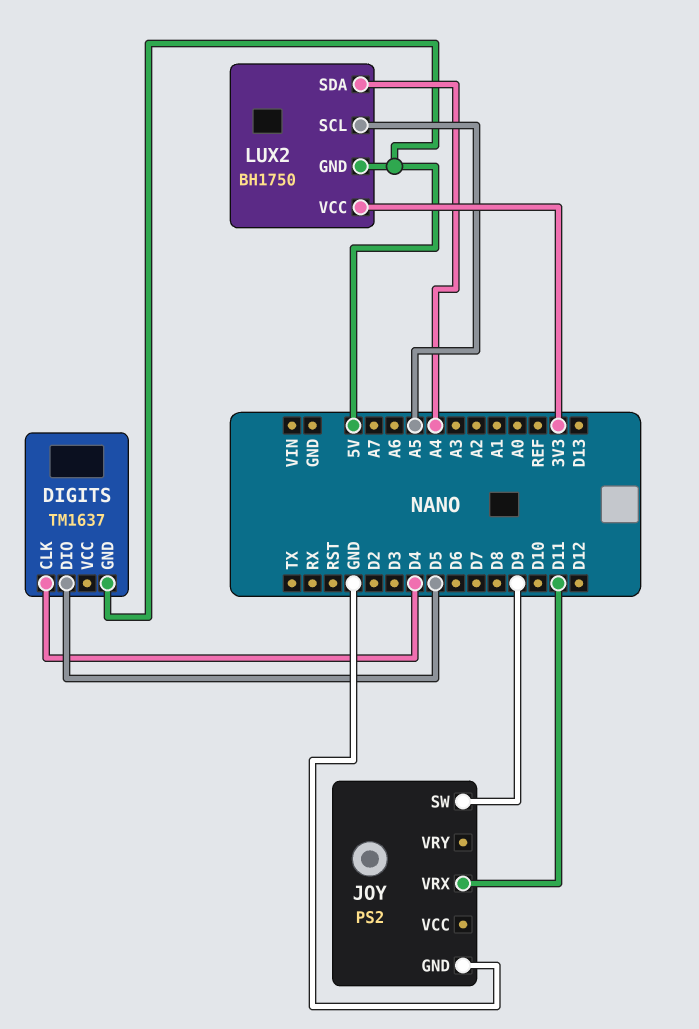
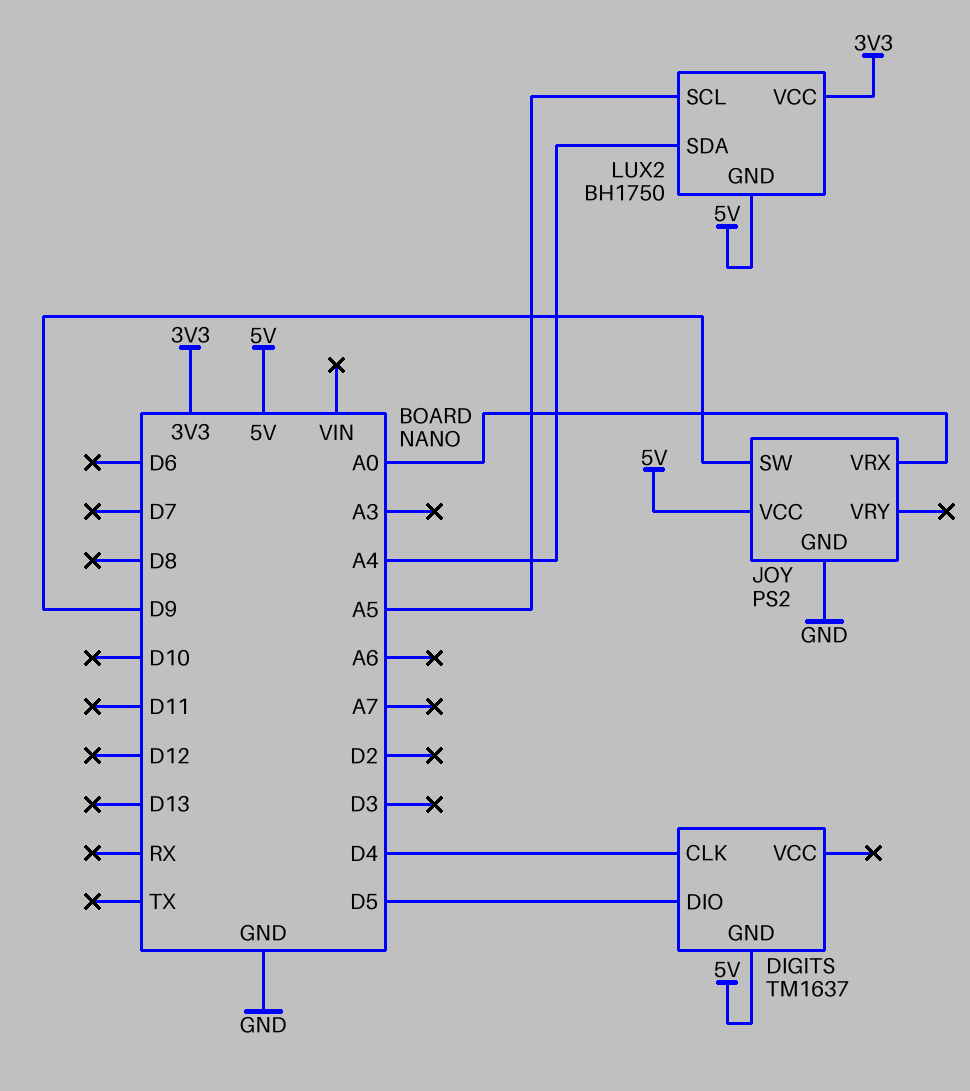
JOY pin VCC: none -> 5V
JOY pin VRX: D11 -> A0

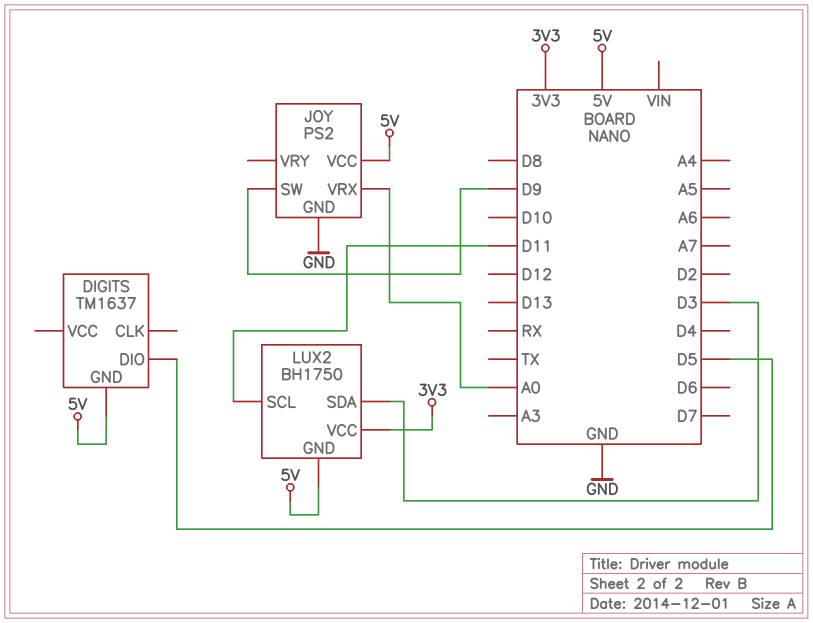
DIGITS pin CLK: D4 -> none
LUX2 pin SCL: A5 -> D11
LUX2 pin SDA: A4 -> D3

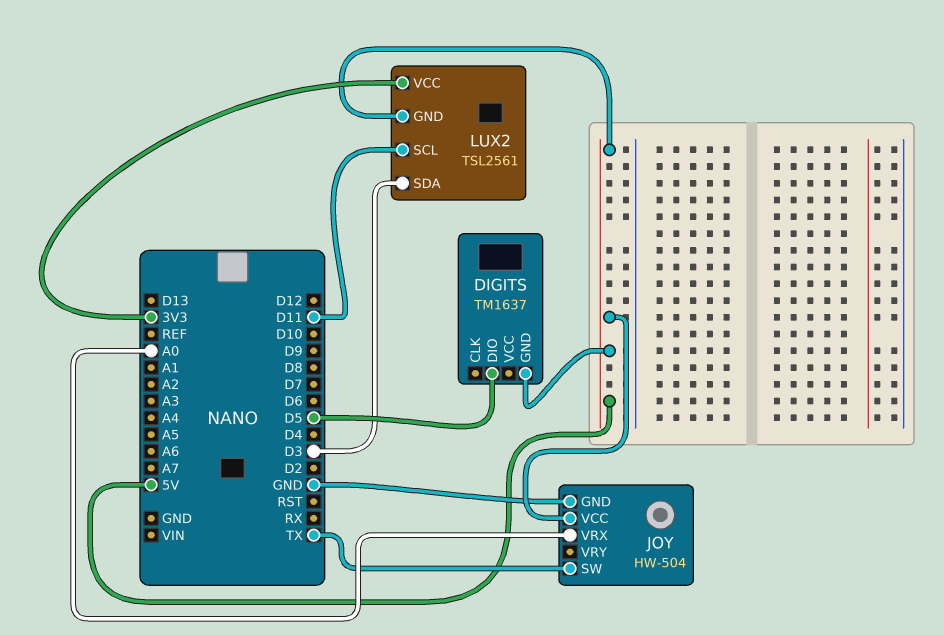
JOY: PS2 -> HW-504
JOY pin SW: D9 -> TX
LUX2: BH1750 -> TSL2561

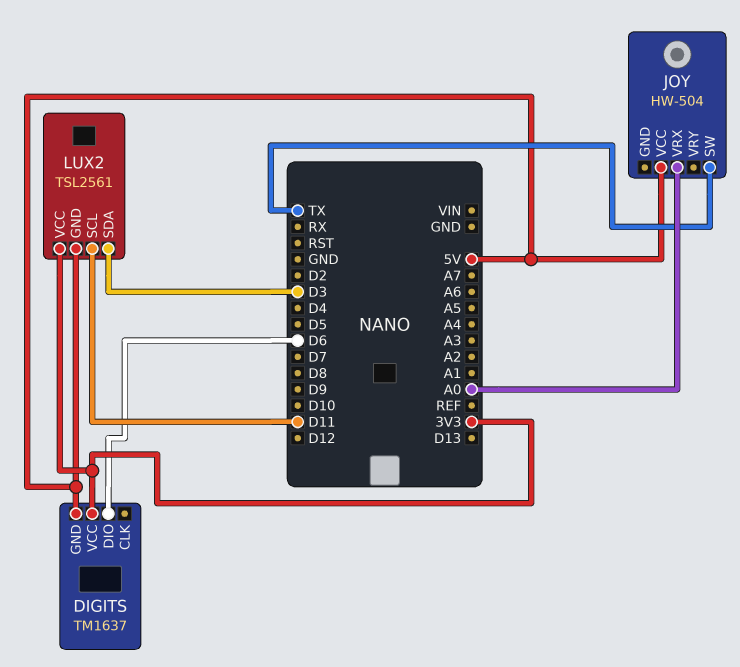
DIGITS pin DIO: D5 -> D6
DIGITS pin VCC: none -> 3V3
JOY pin GND: GND -> none

